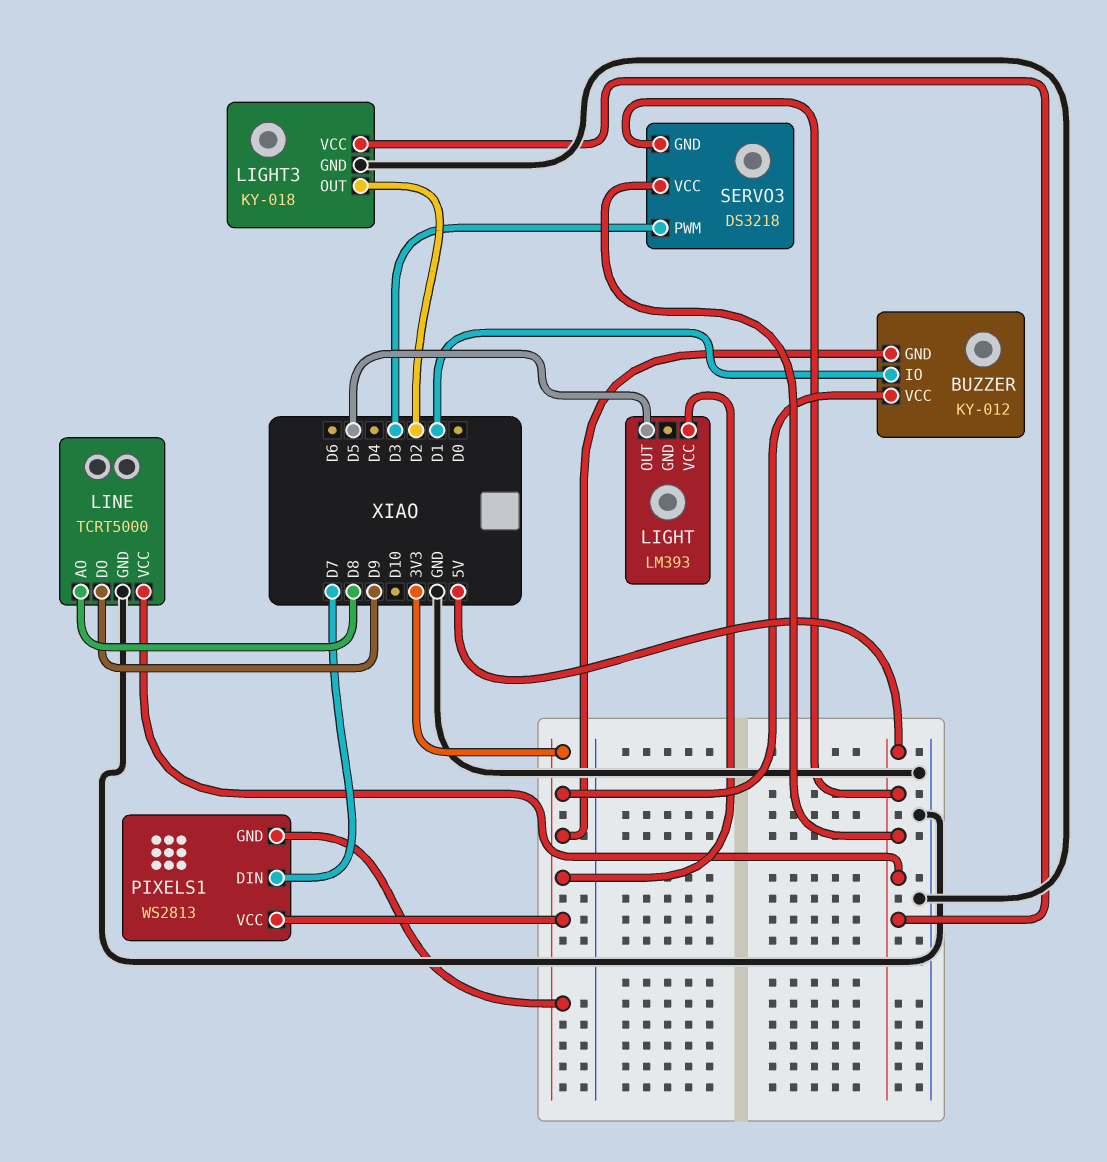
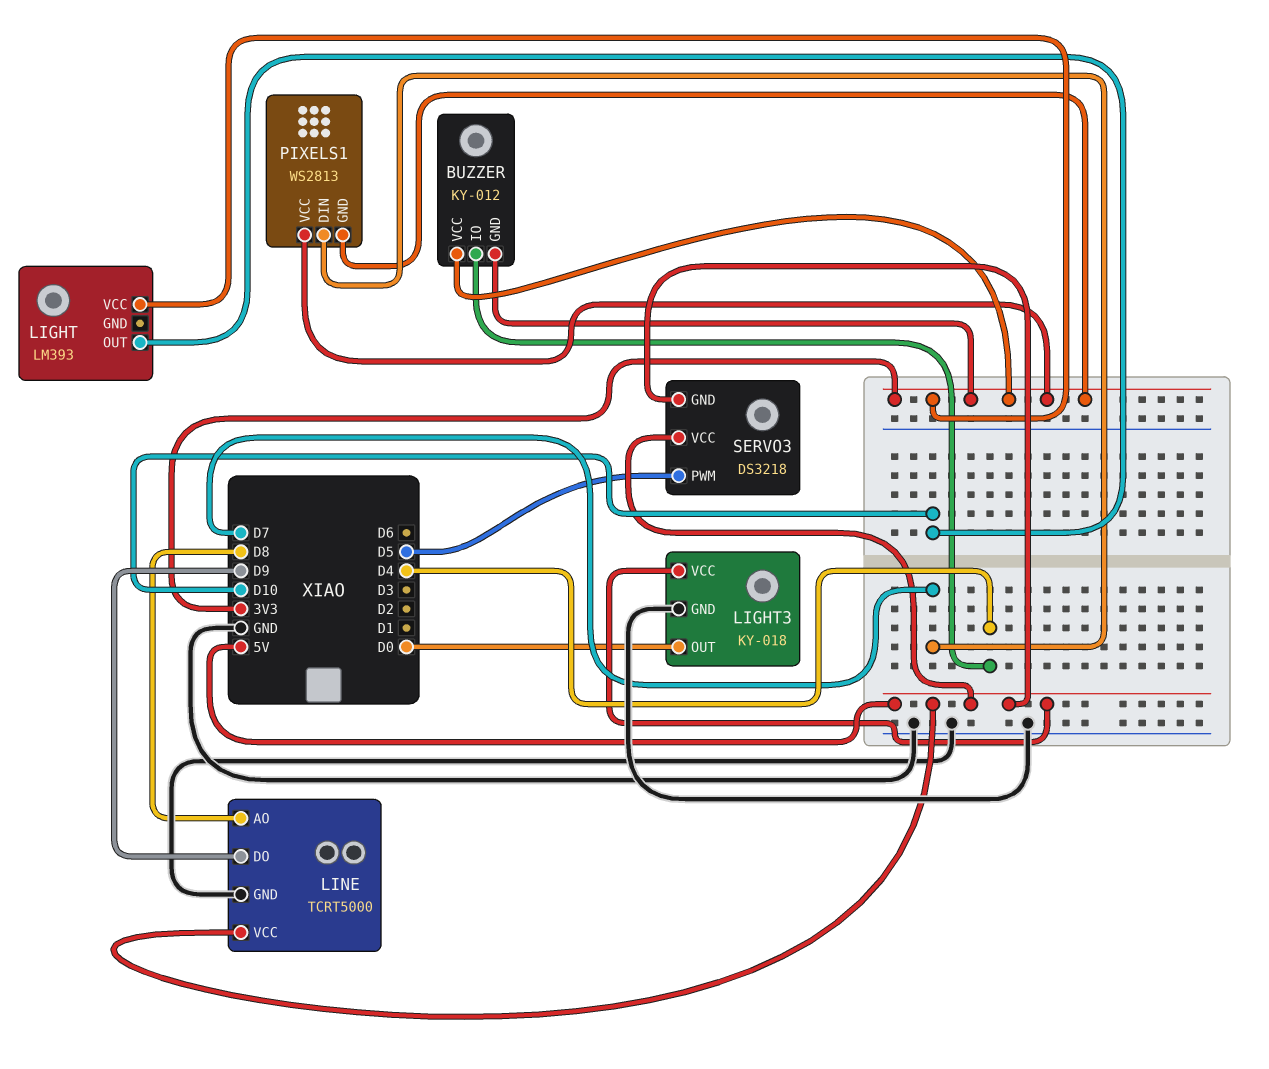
BUZZER pin IO: D1 -> D4
LIGHT pin OUT: D5 -> D10
LIGHT3 pin OUT: D2 -> D0
SERVO3 pin PWM: D3 -> D5

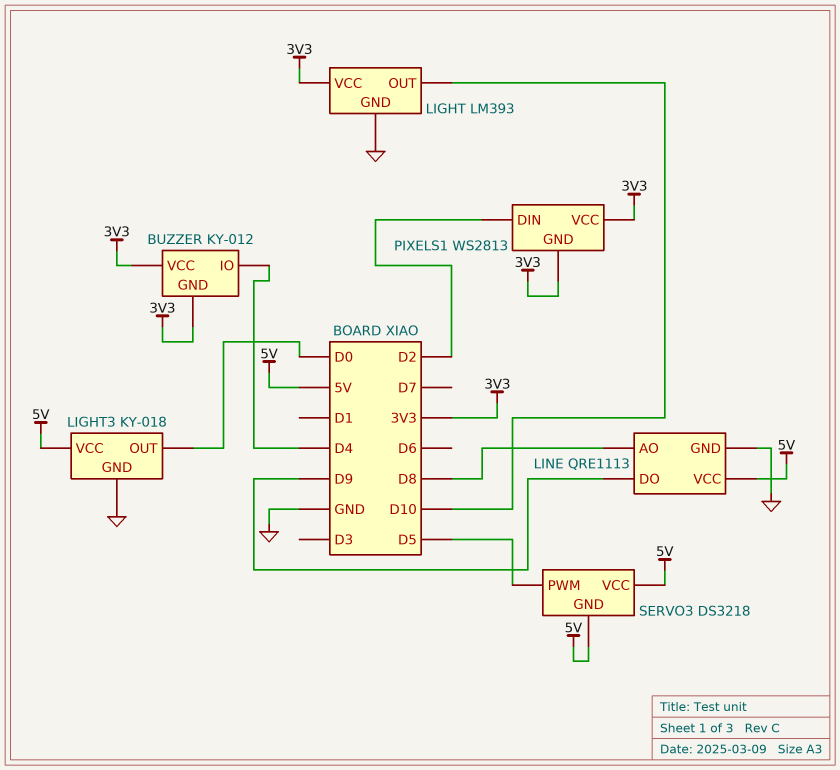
LIGHT pin GND: none -> GND
LINE: TCRT5000 -> QRE1113
PIXELS1 pin DIN: D7 -> D2

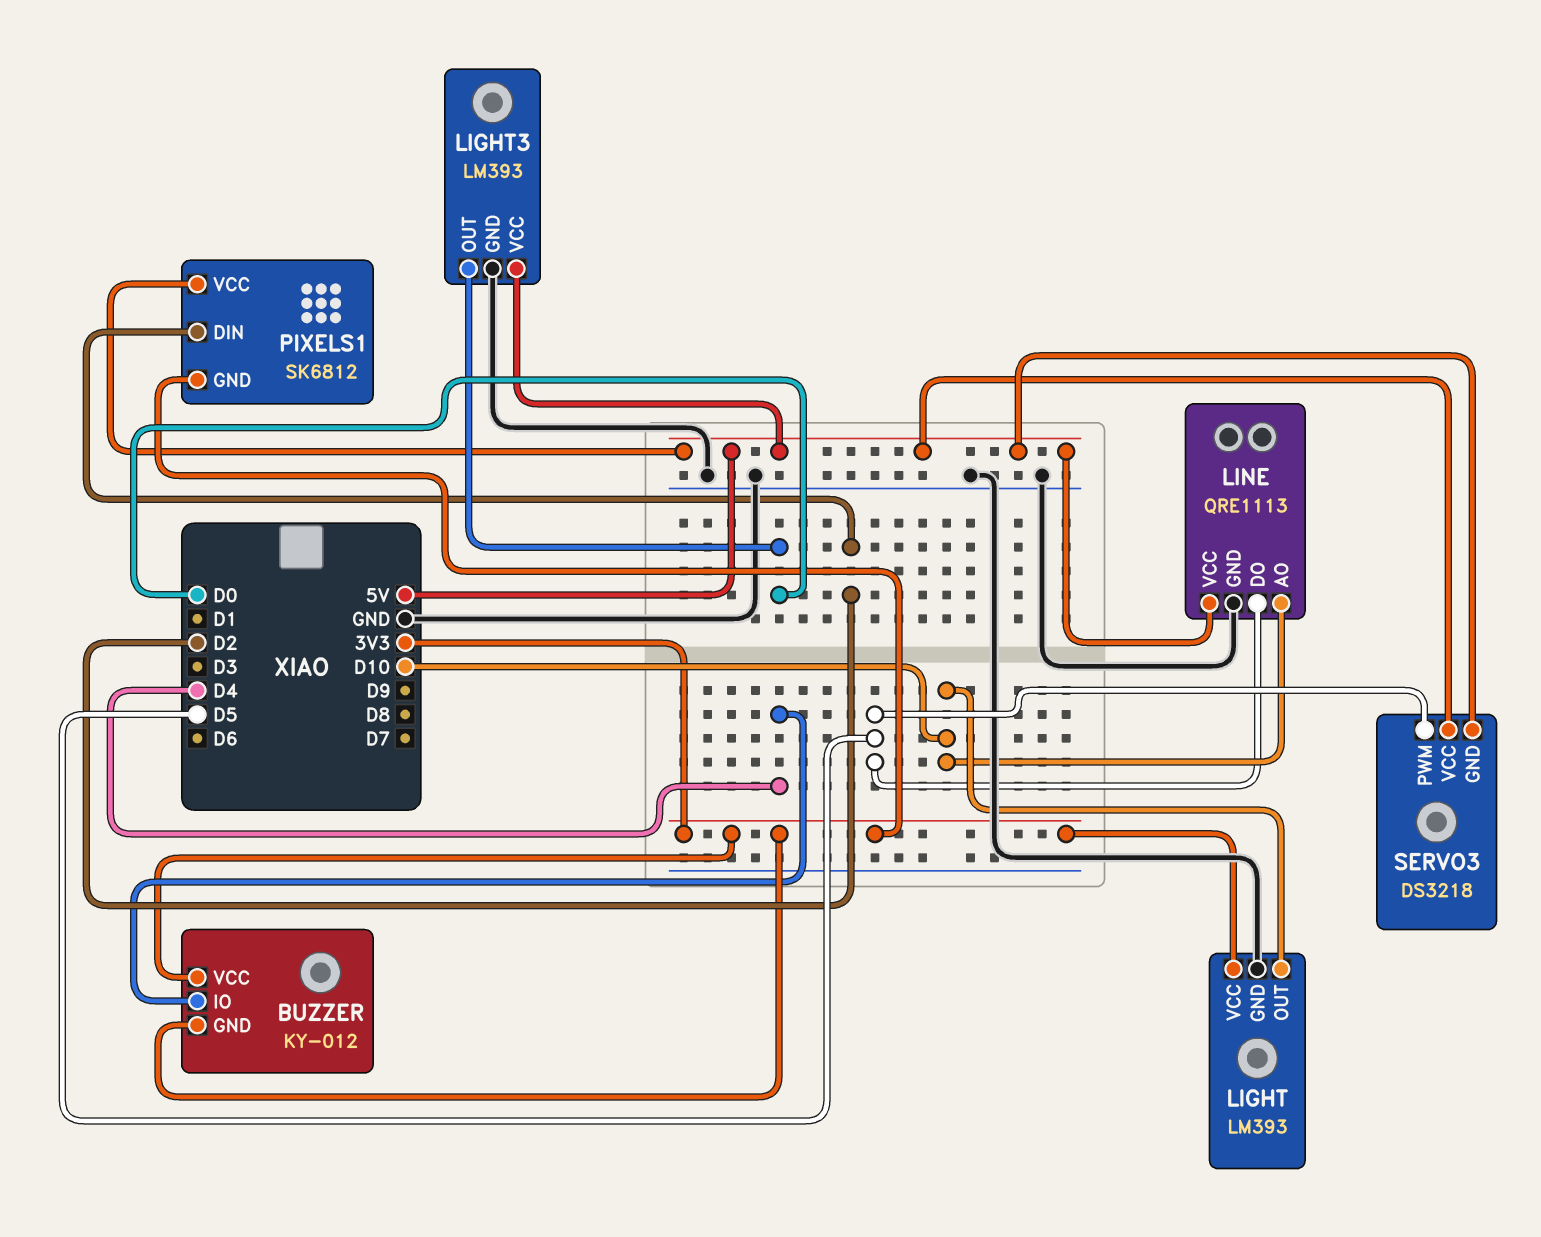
LIGHT3: KY-018 -> LM393
LINE pin AO: D8 -> D10
LINE pin DO: D9 -> D5
PIXELS1: WS2813 -> SK6812
PIXELS1 pin VCC: 3V3 -> 5V

